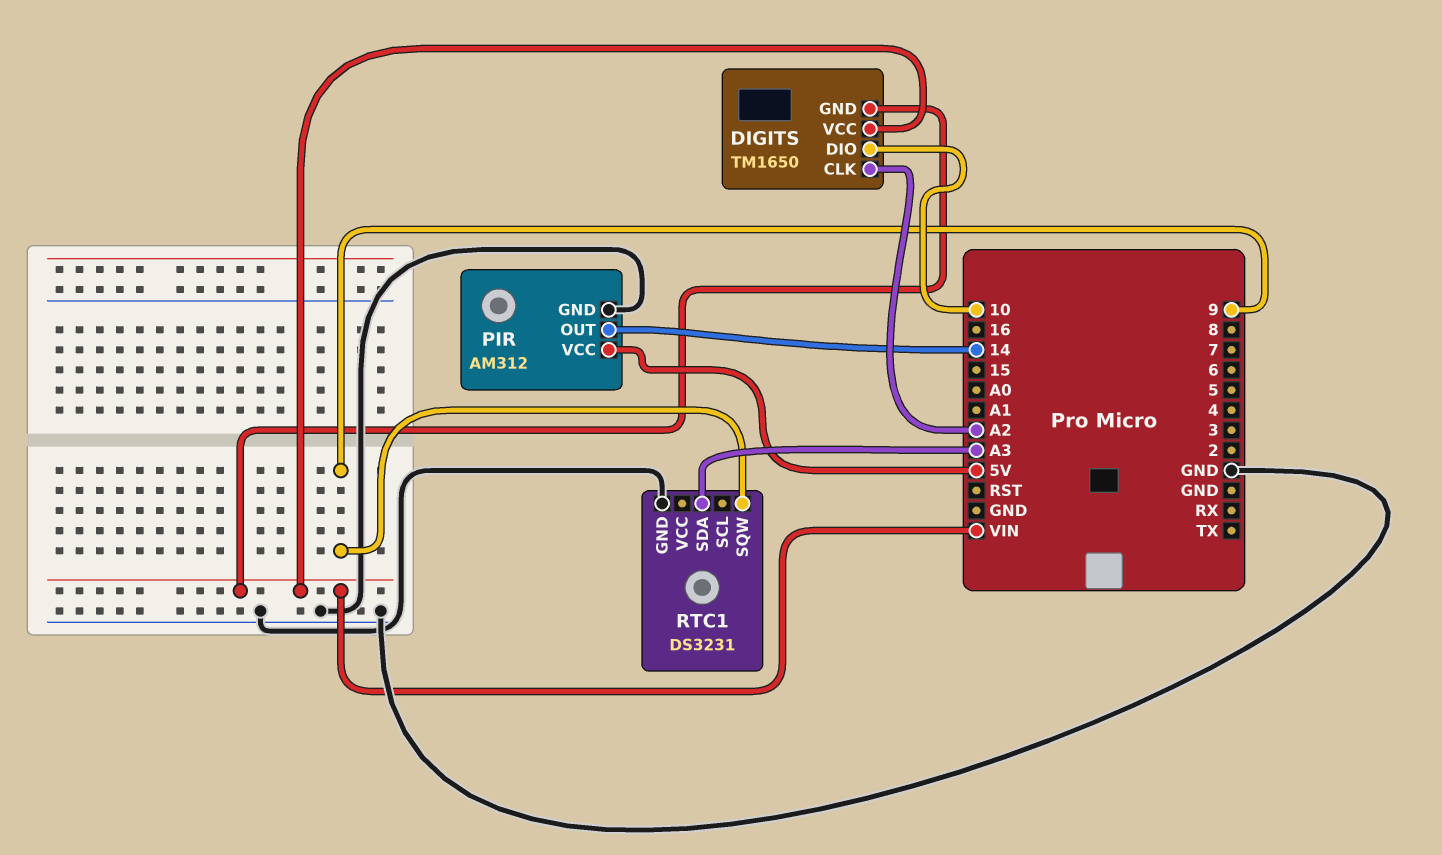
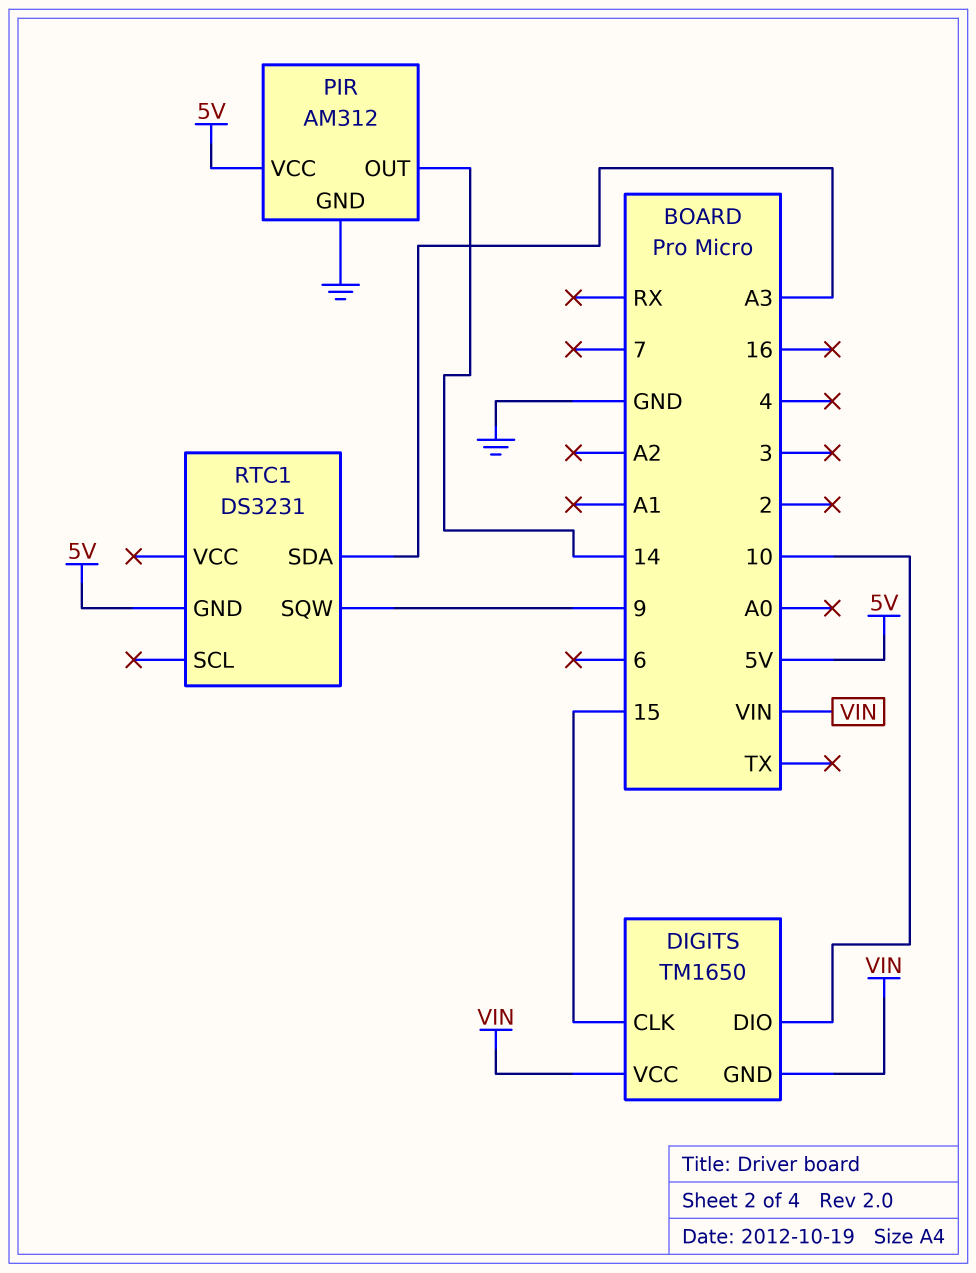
DIGITS pin CLK: A2 -> 15
RTC1 pin GND: GND -> 5V

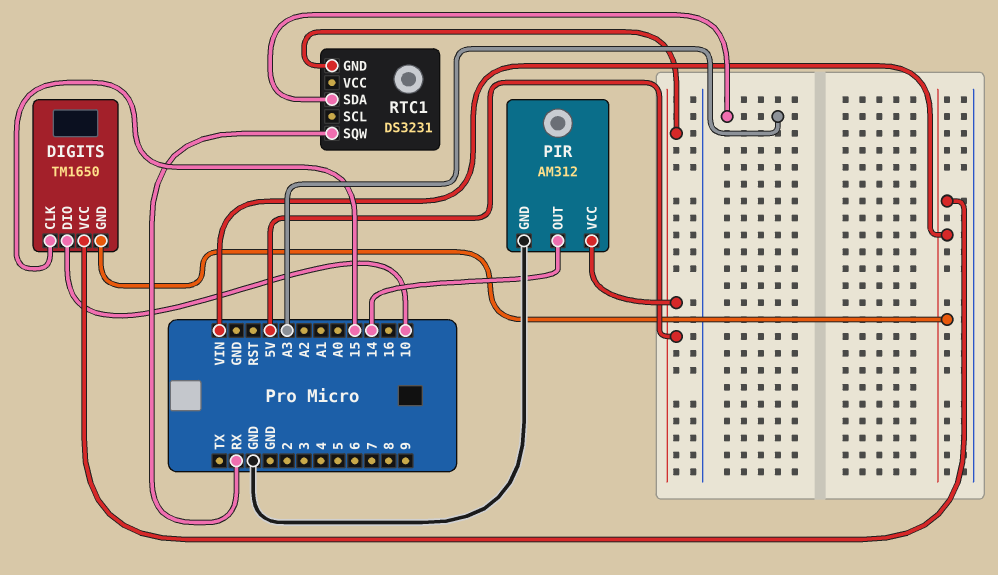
RTC1 pin SQW: 9 -> RX

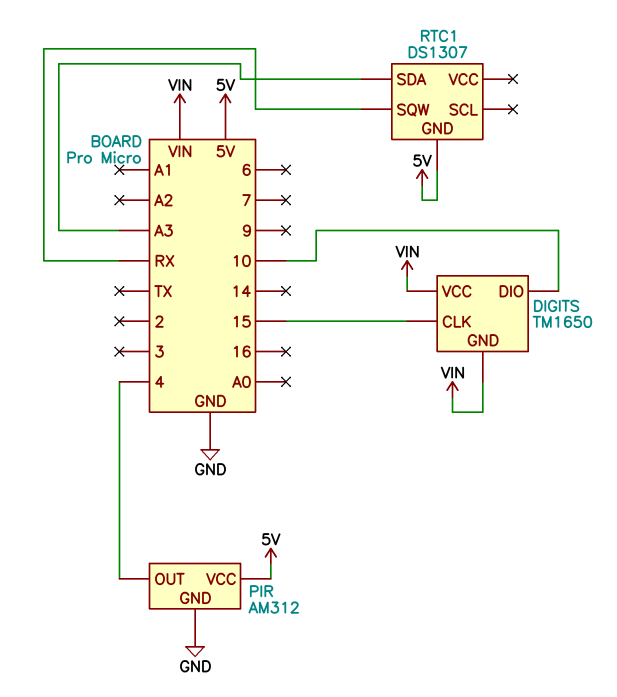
PIR pin OUT: 14 -> 4
RTC1: DS3231 -> DS1307

